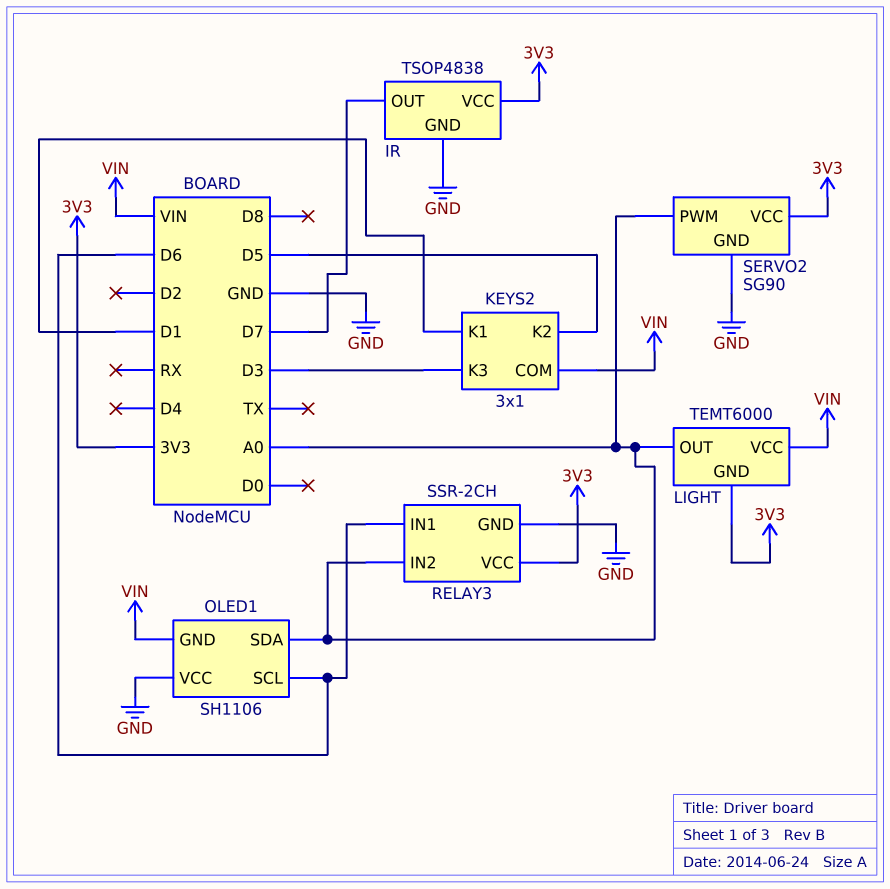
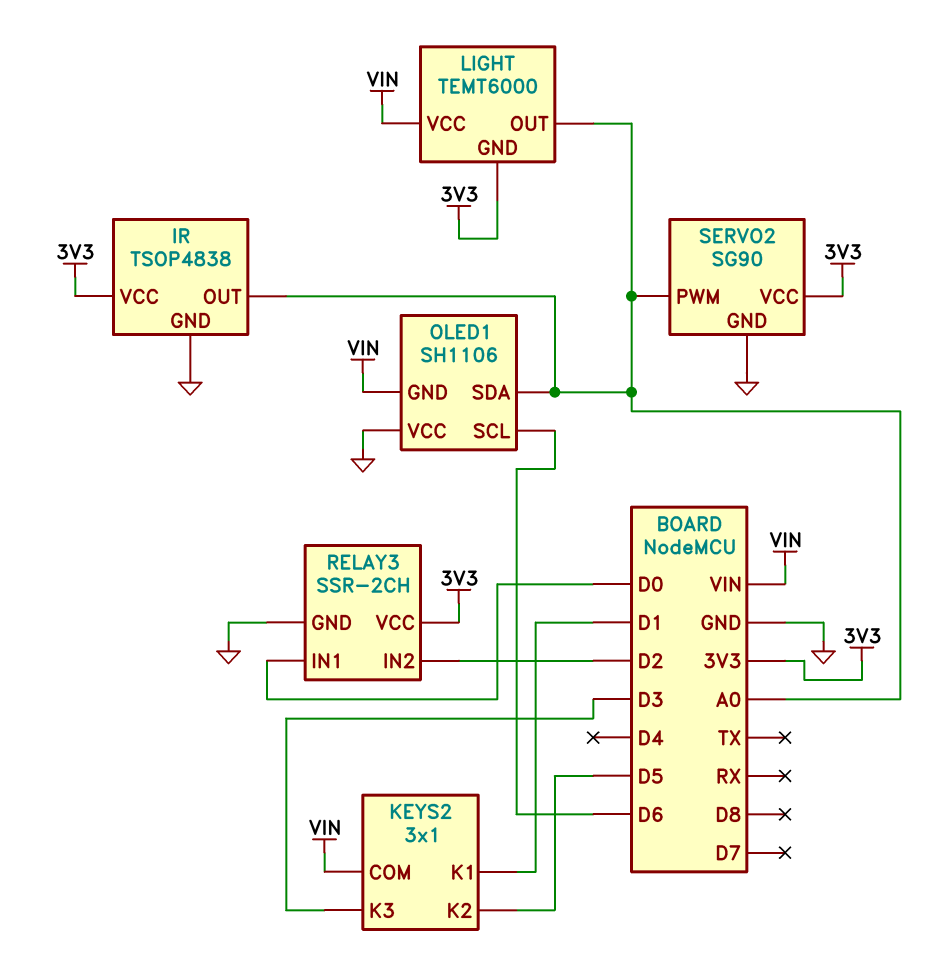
IR pin OUT: D7 -> A0
RELAY3 pin IN1: D6 -> D0
RELAY3 pin IN2: A0 -> D2

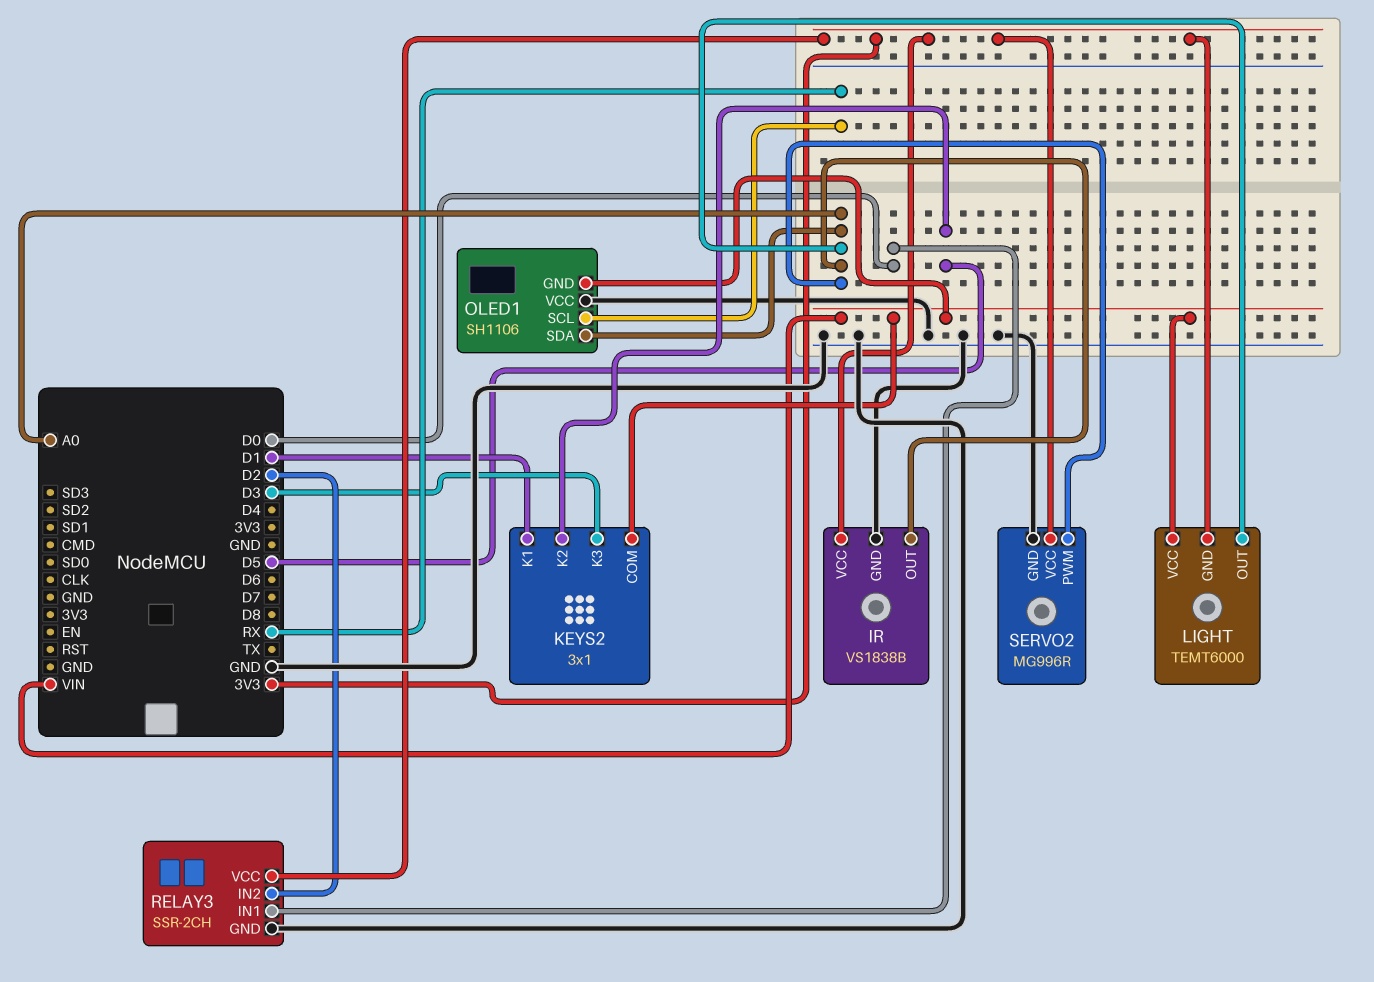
IR: TSOP4838 -> VS1838B
OLED1 pin SCL: D6 -> RX
SERVO2: SG90 -> MG996R

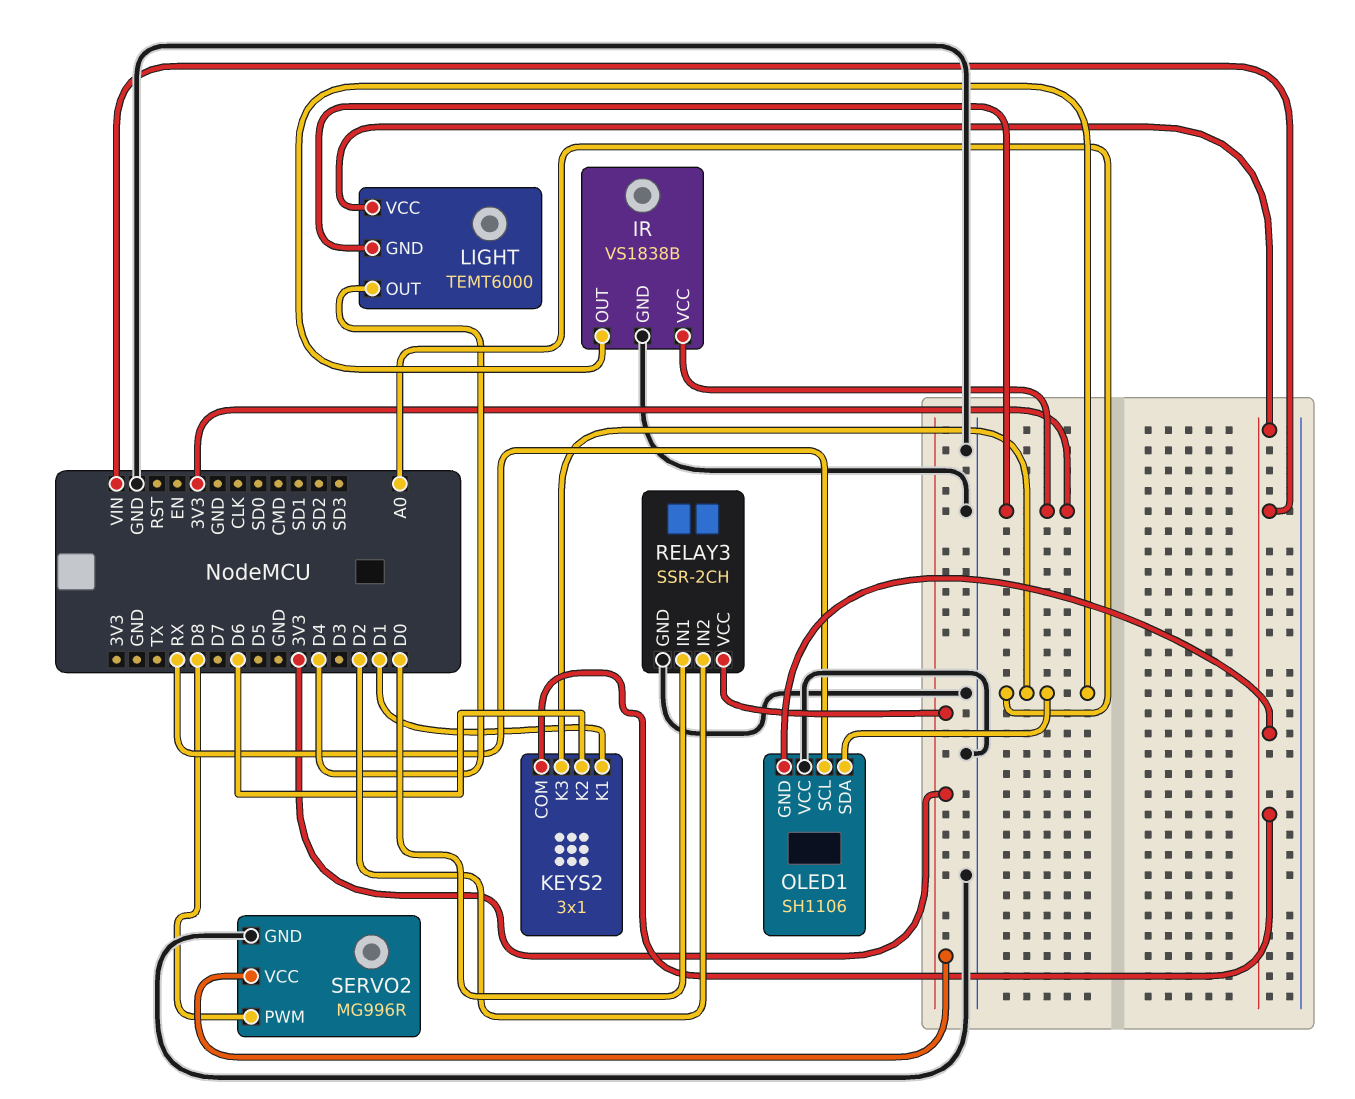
KEYS2 pin K2: D5 -> D6
KEYS2 pin K3: D3 -> A0
LIGHT pin OUT: A0 -> D4
SERVO2 pin PWM: A0 -> D8

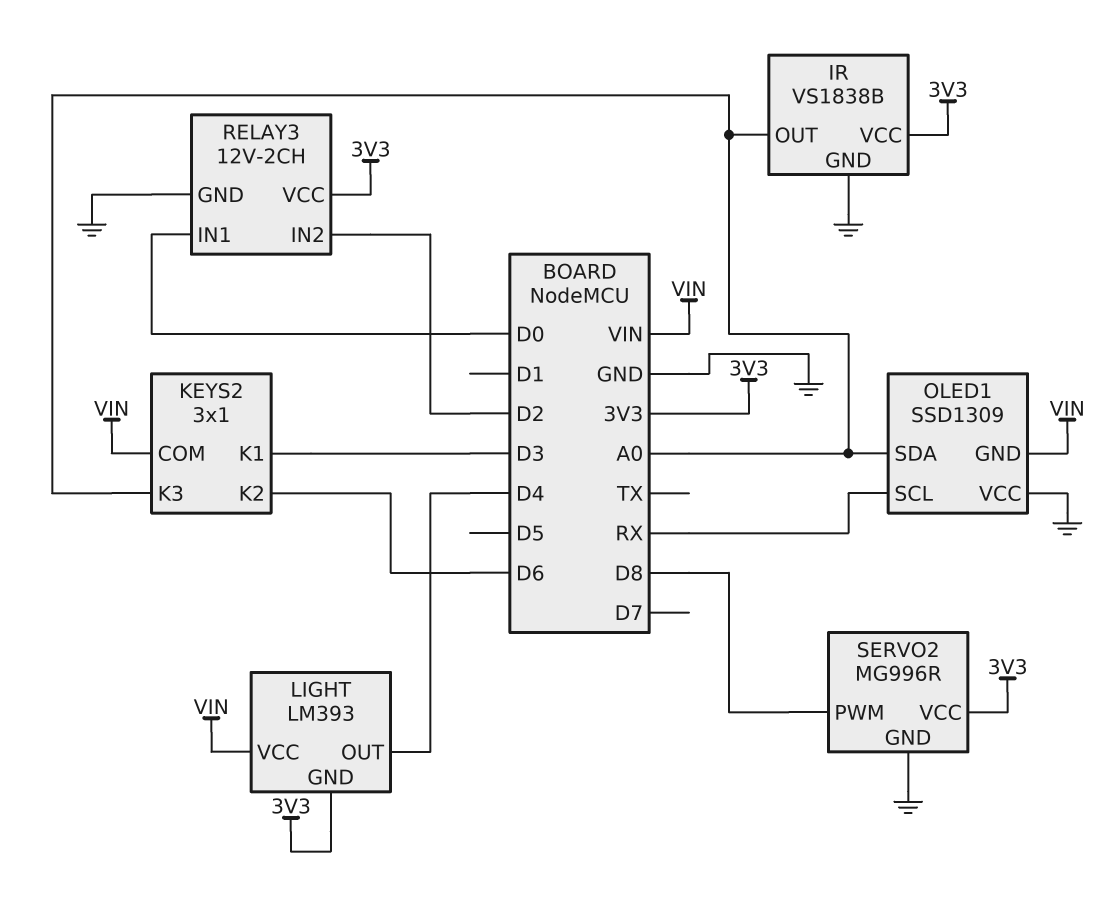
KEYS2 pin K1: D1 -> D3
LIGHT: TEMT6000 -> LM393
OLED1: SH1106 -> SSD1309
RELAY3: SSR-2CH -> 12V-2CH

